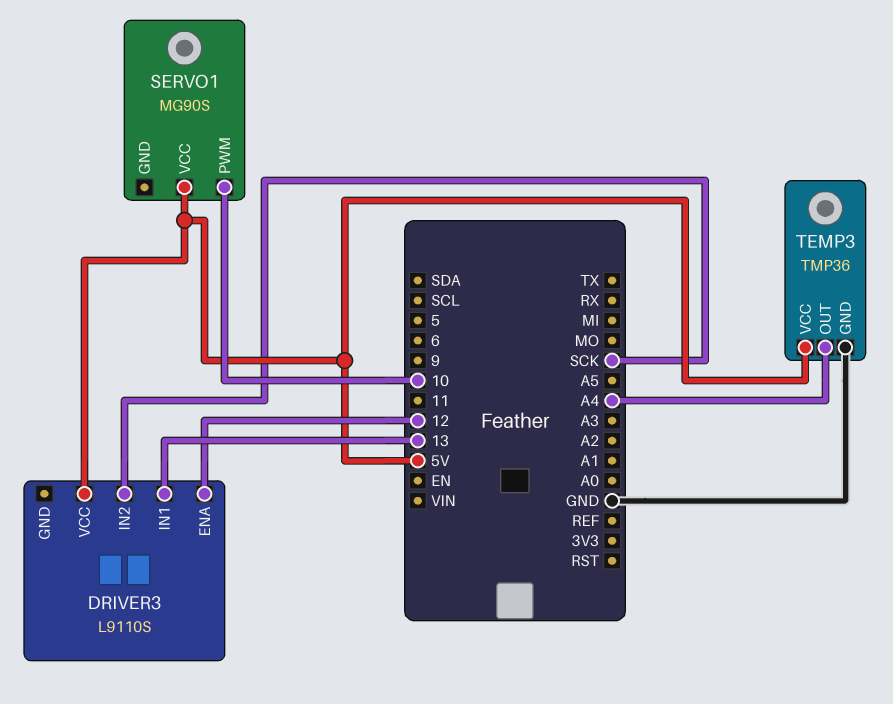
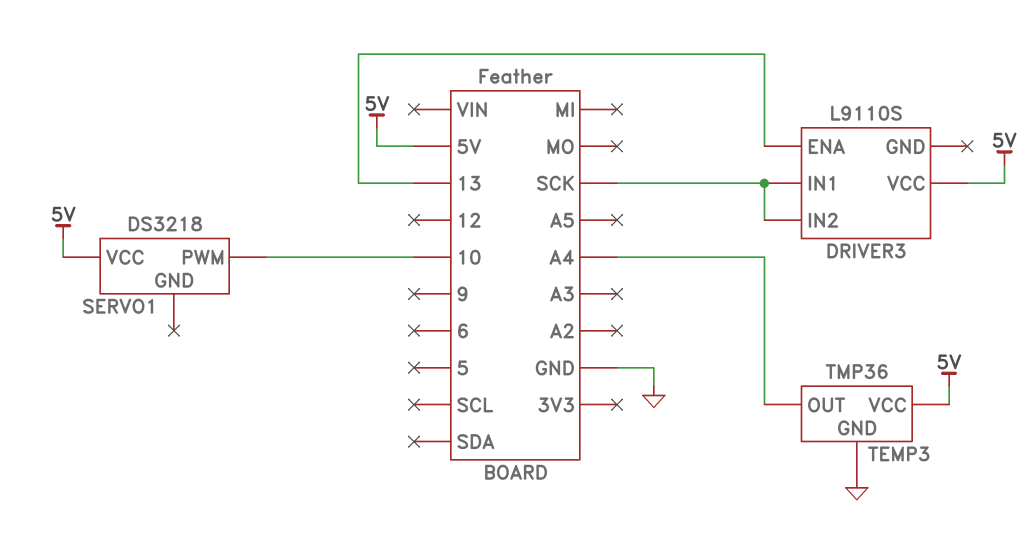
DRIVER3 pin ENA: 12 -> 13
DRIVER3 pin IN1: 13 -> SCK
SERVO1: MG90S -> DS3218

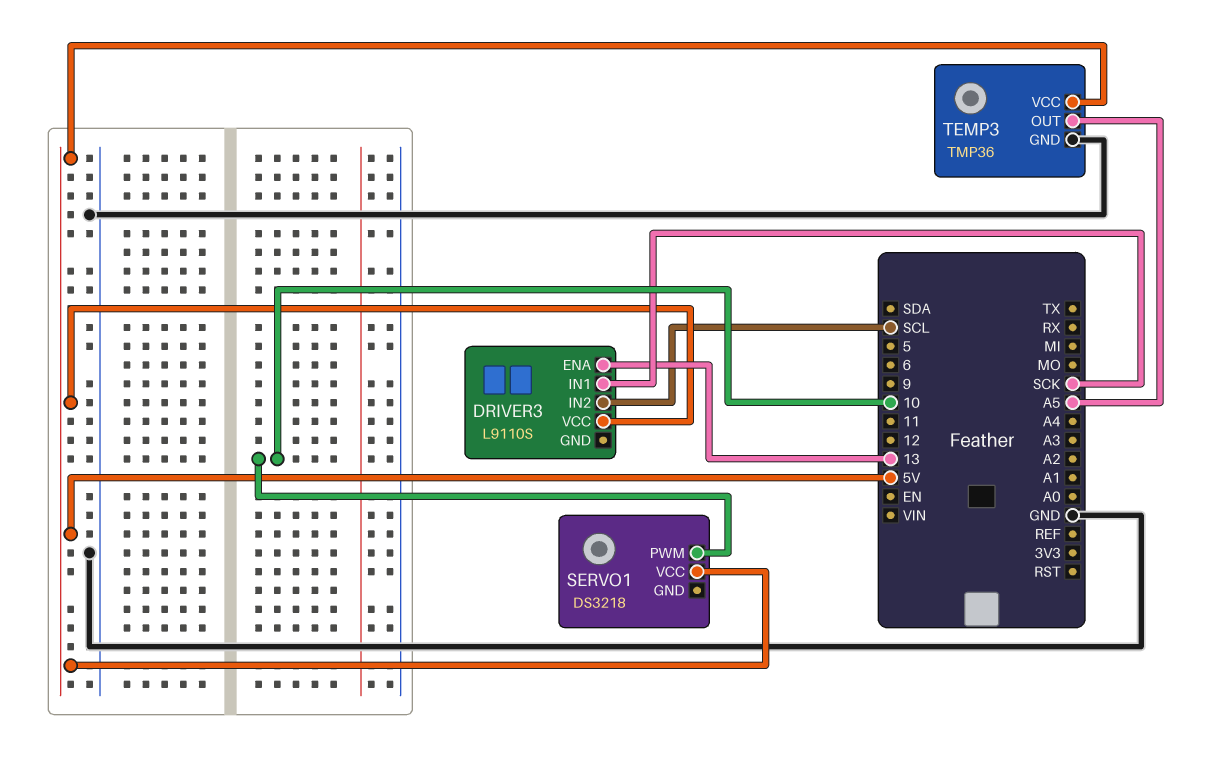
DRIVER3 pin IN2: SCK -> SCL
TEMP3 pin OUT: A4 -> A5

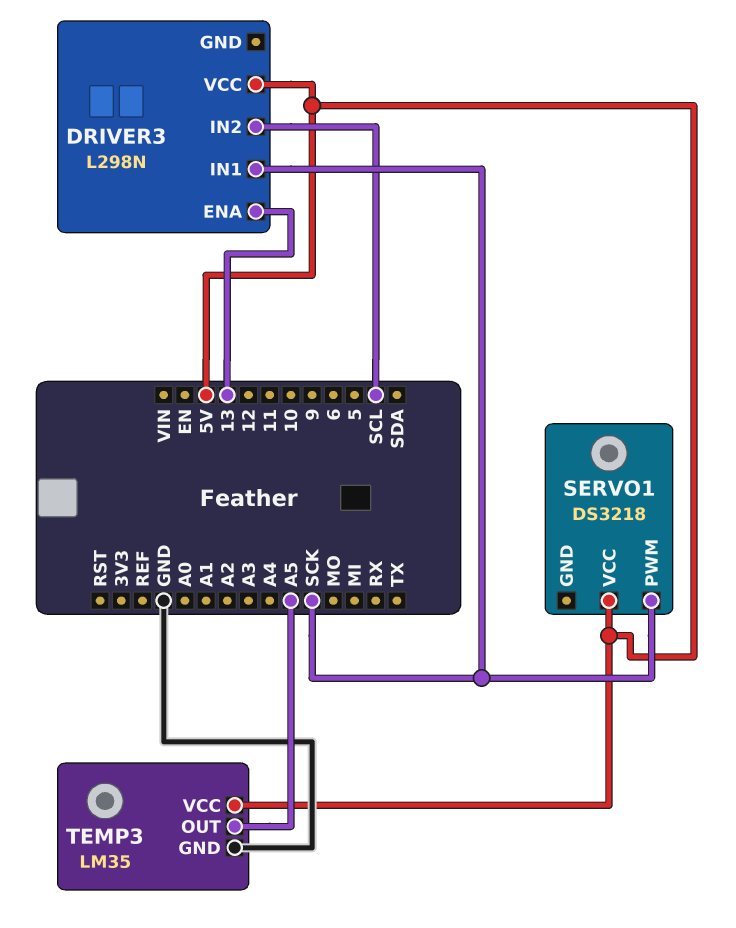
DRIVER3: L9110S -> L298N
SERVO1 pin PWM: 10 -> SCK
TEMP3: TMP36 -> LM35

